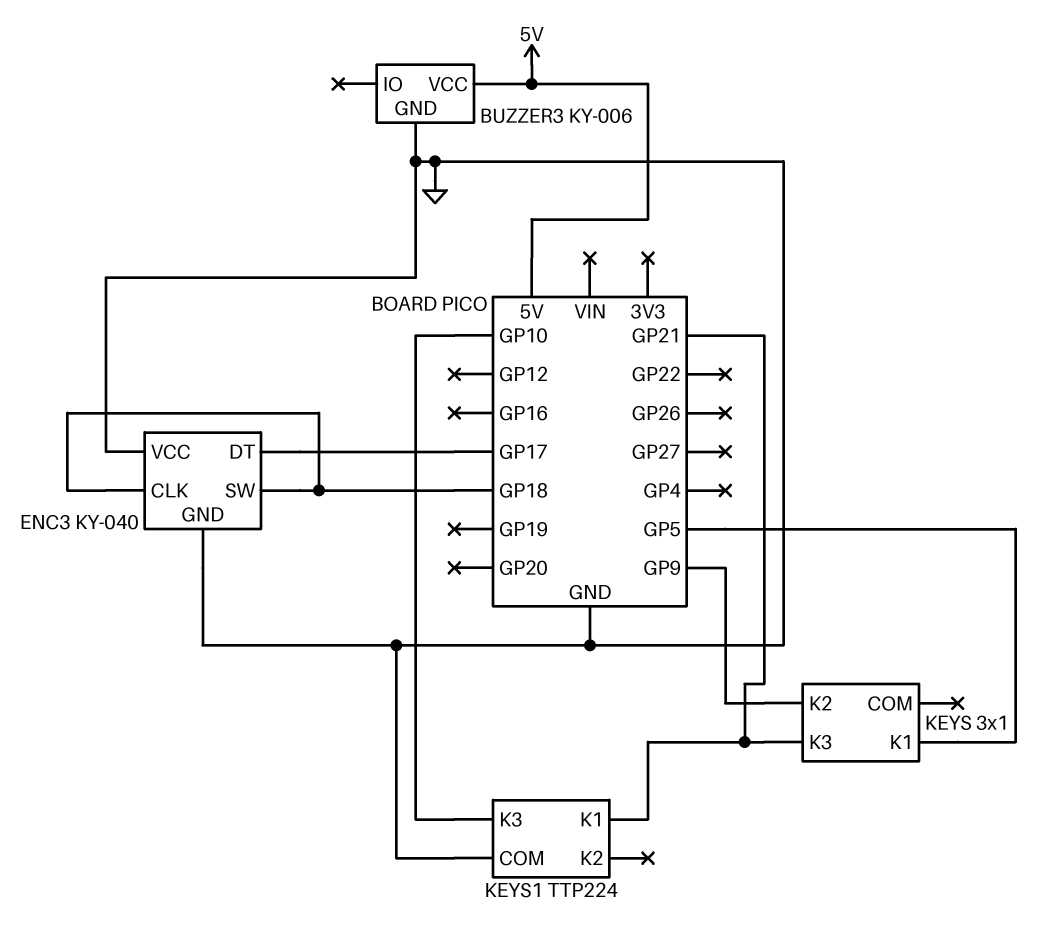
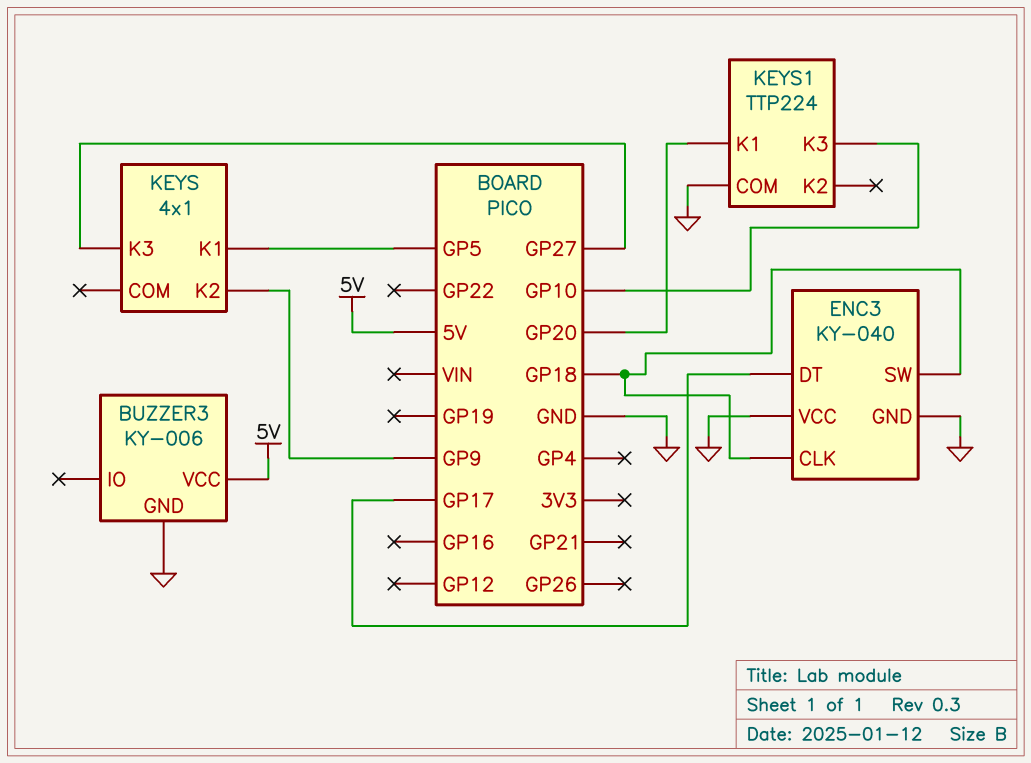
KEYS: 3x1 -> 4x1
KEYS pin K3: GP21 -> GP27
KEYS1 pin K1: GP21 -> GP20

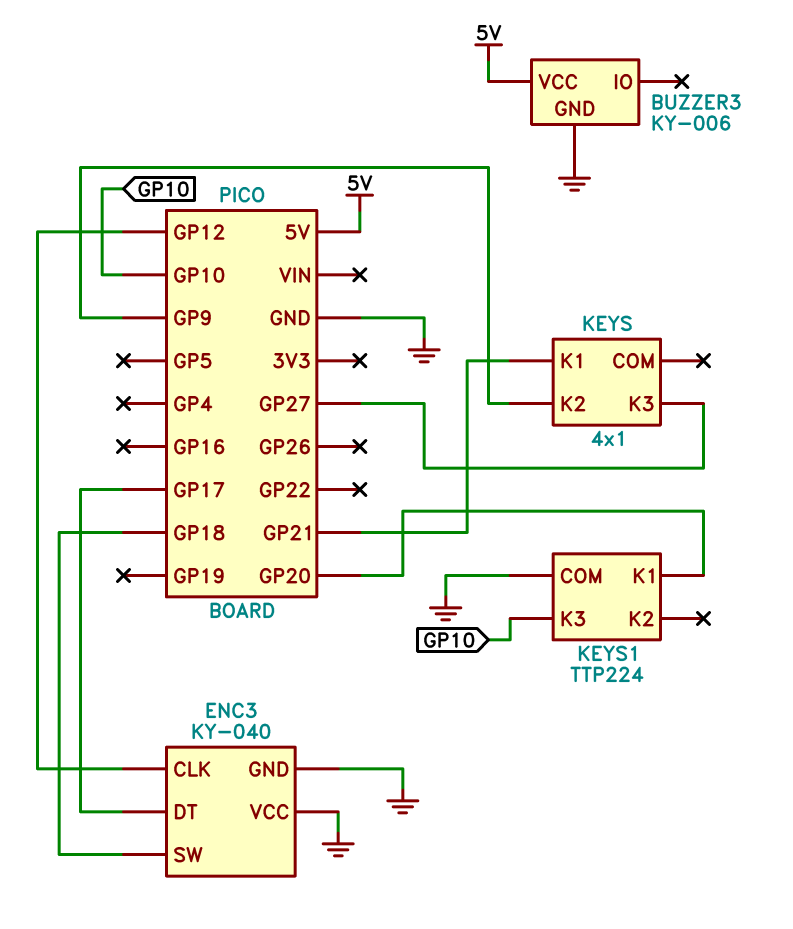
ENC3 pin CLK: GP18 -> GP12
KEYS pin K1: GP5 -> GP21

